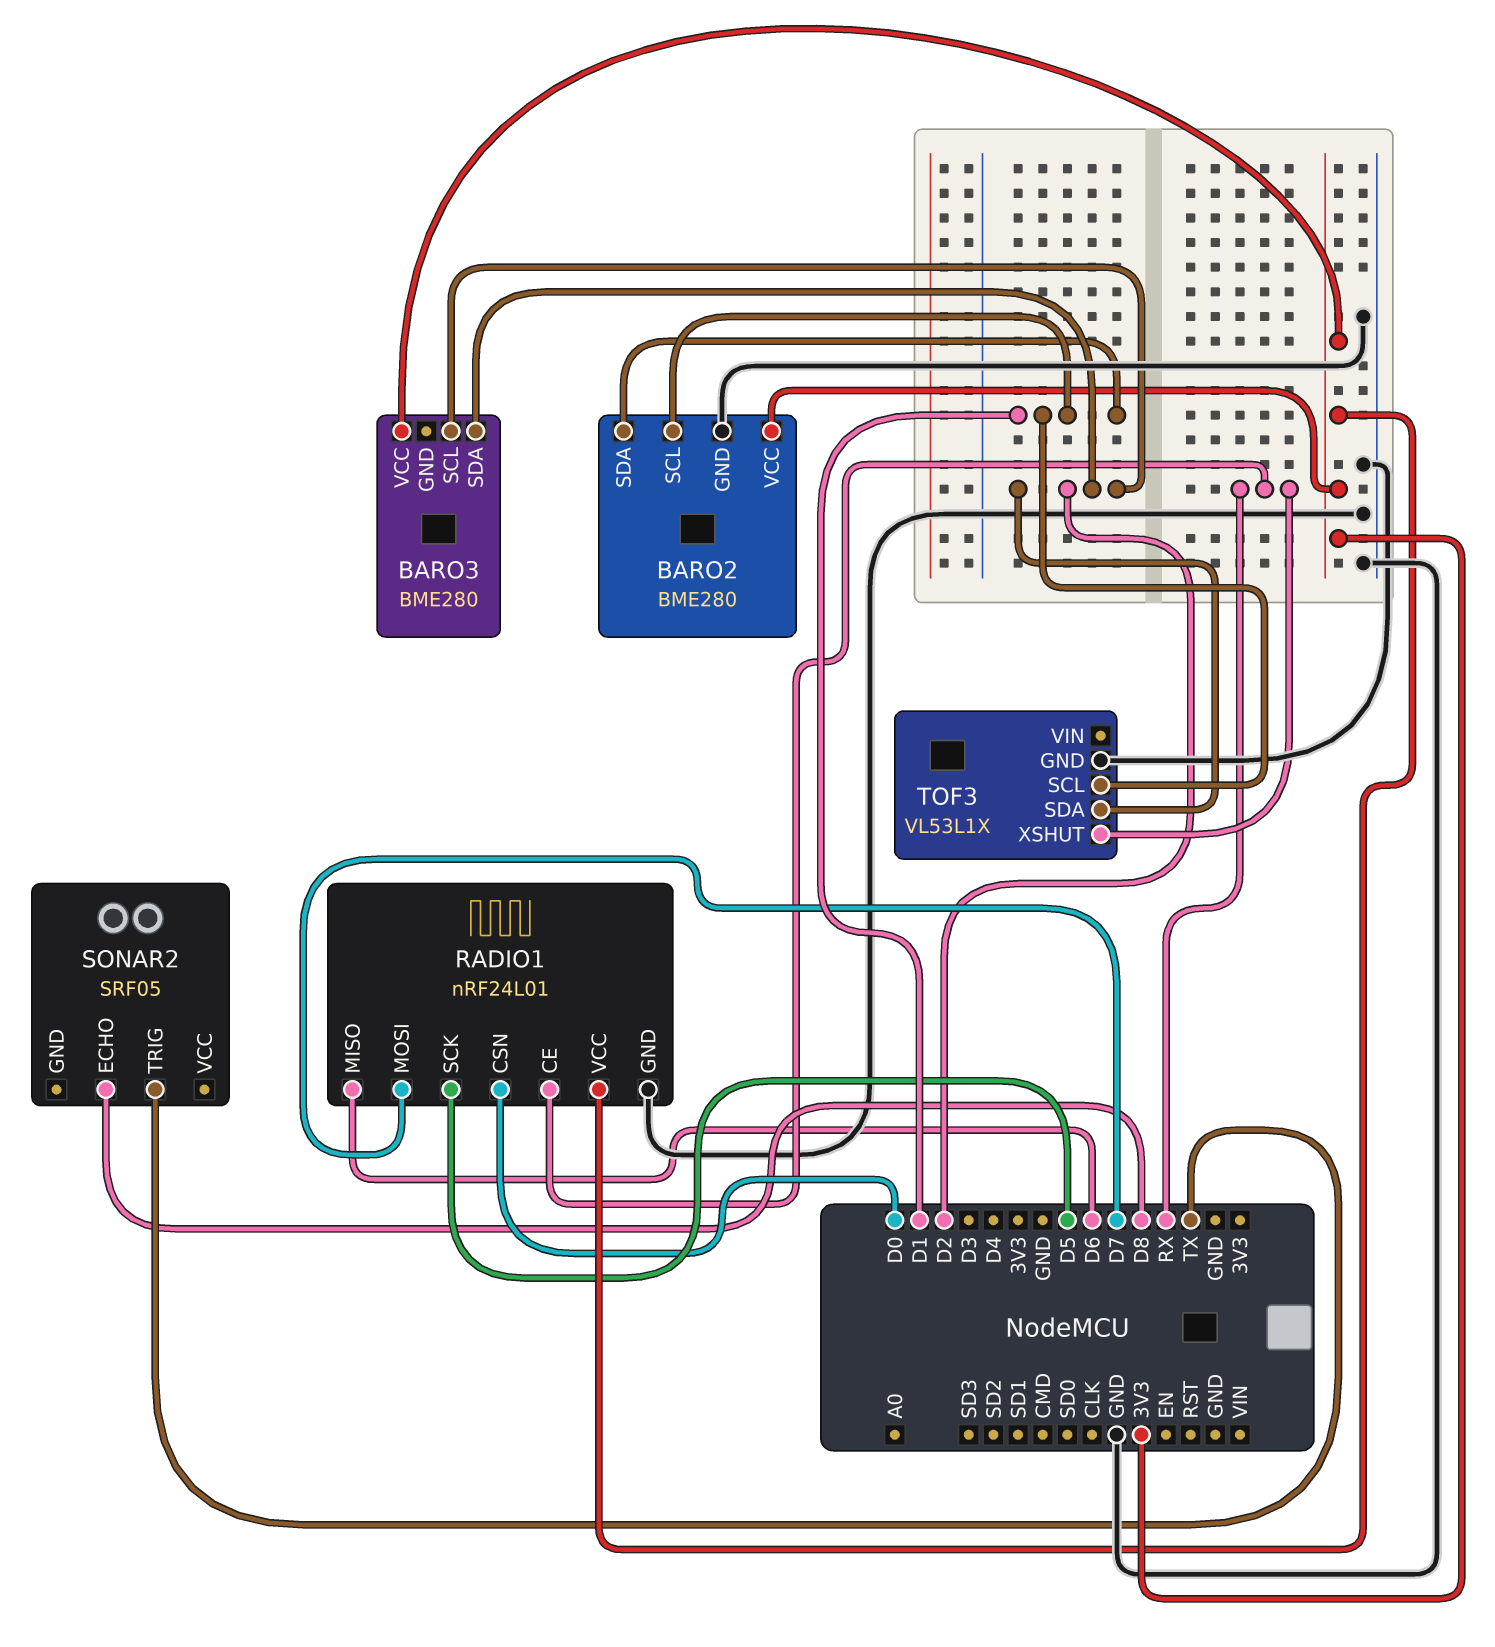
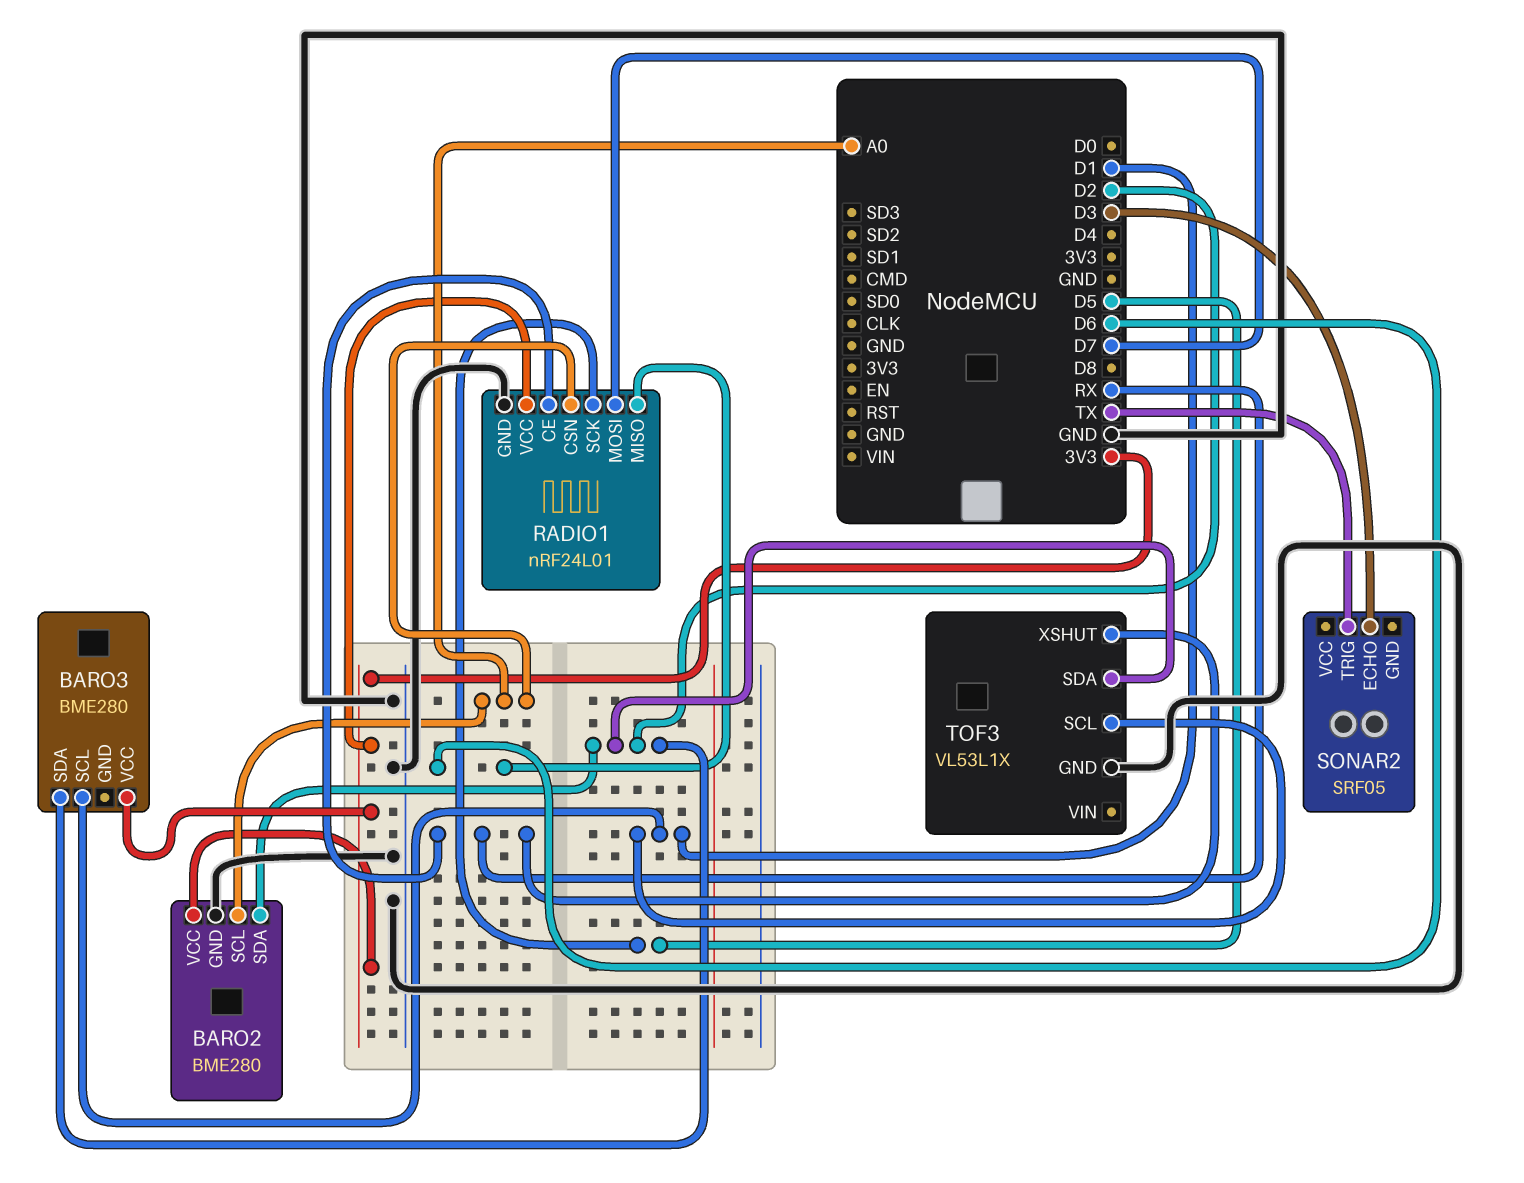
BARO2 pin SCL: D1 -> A0
BARO2 pin SDA: D1 -> D2
BARO3 pin SCL: D2 -> D1
RADIO1 pin CSN: D0 -> A0
SONAR2 pin ECHO: D8 -> D3

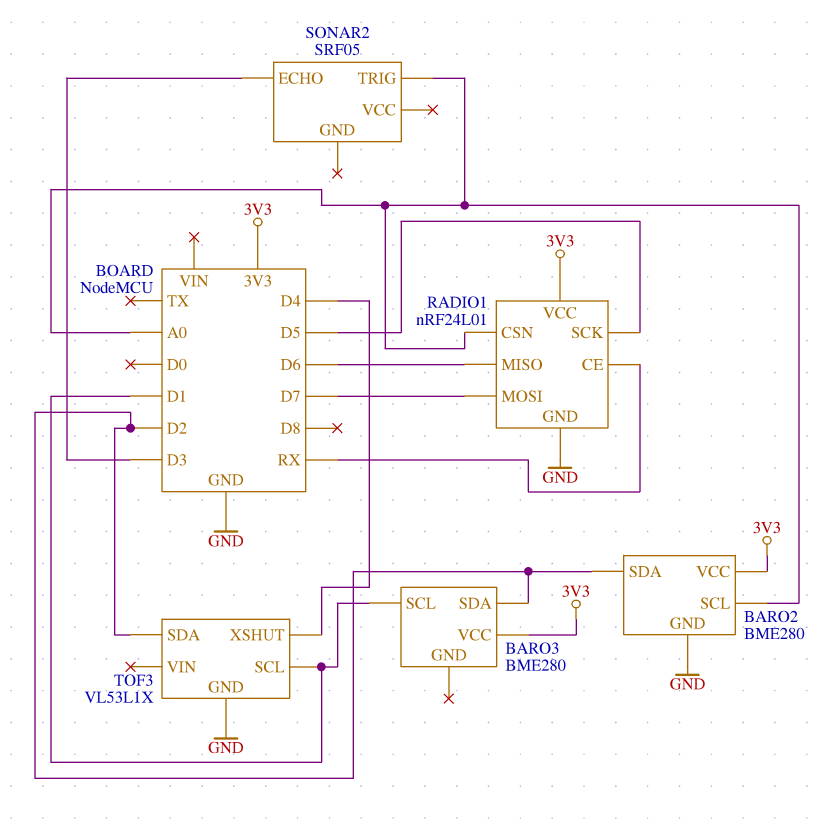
SONAR2 pin TRIG: TX -> A0
TOF3 pin XSHUT: RX -> D4

